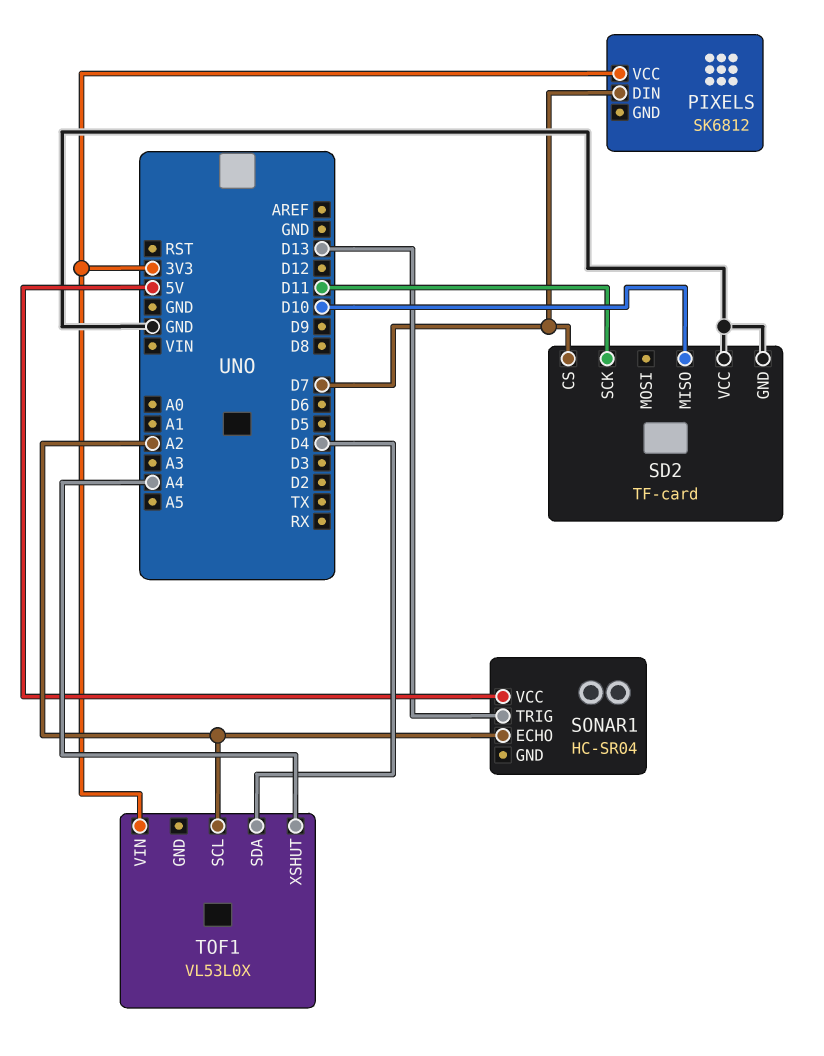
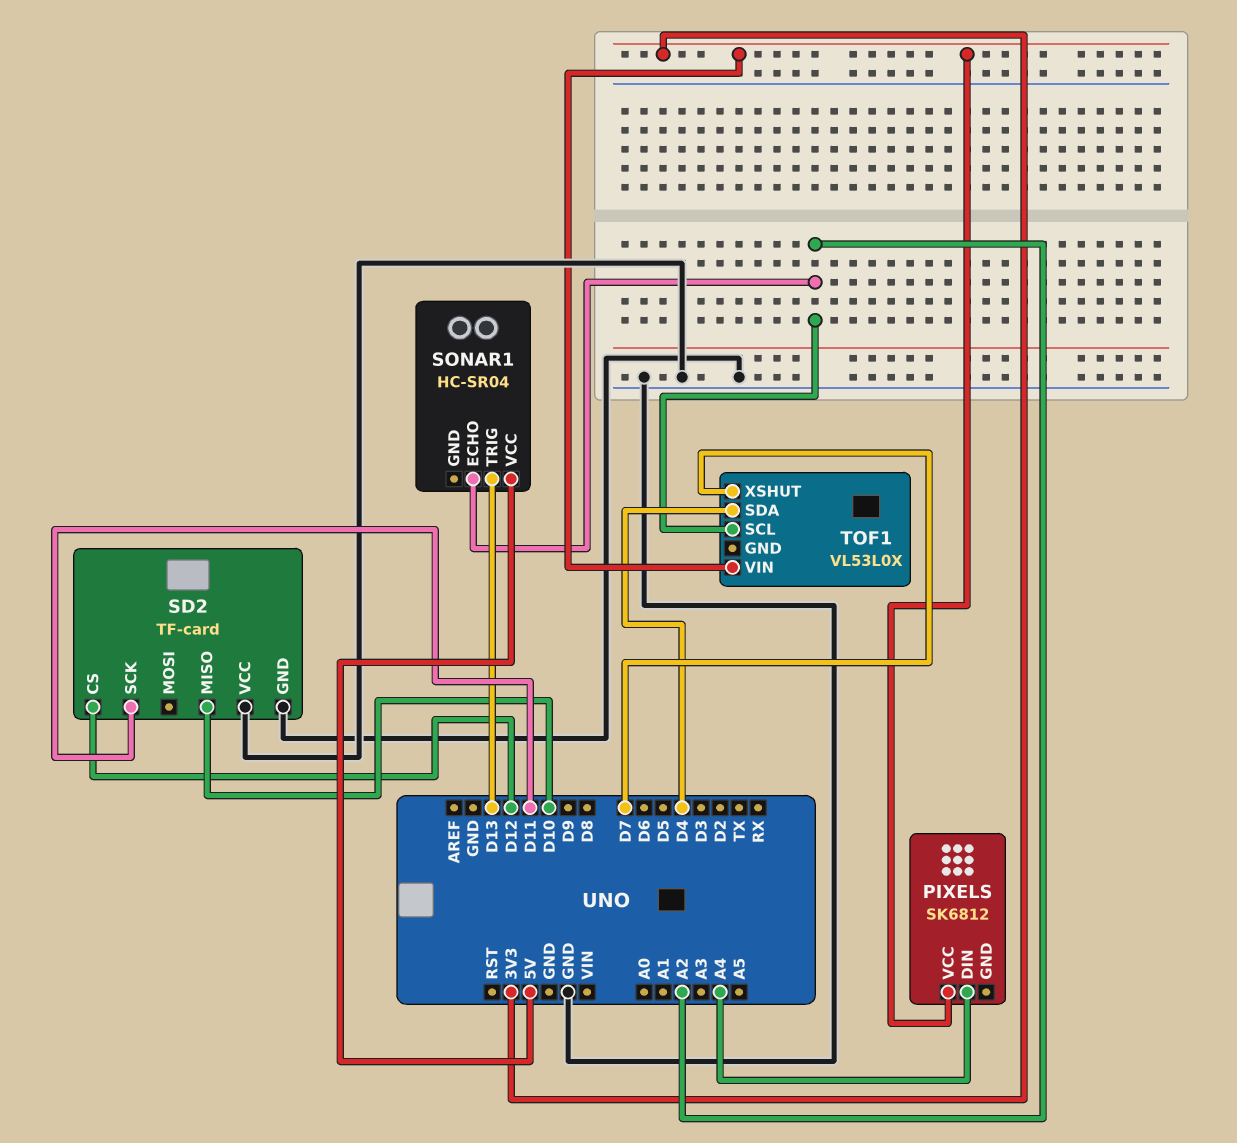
PIXELS pin DIN: D7 -> A4
SD2 pin CS: D7 -> D12
TOF1 pin XSHUT: A4 -> D7

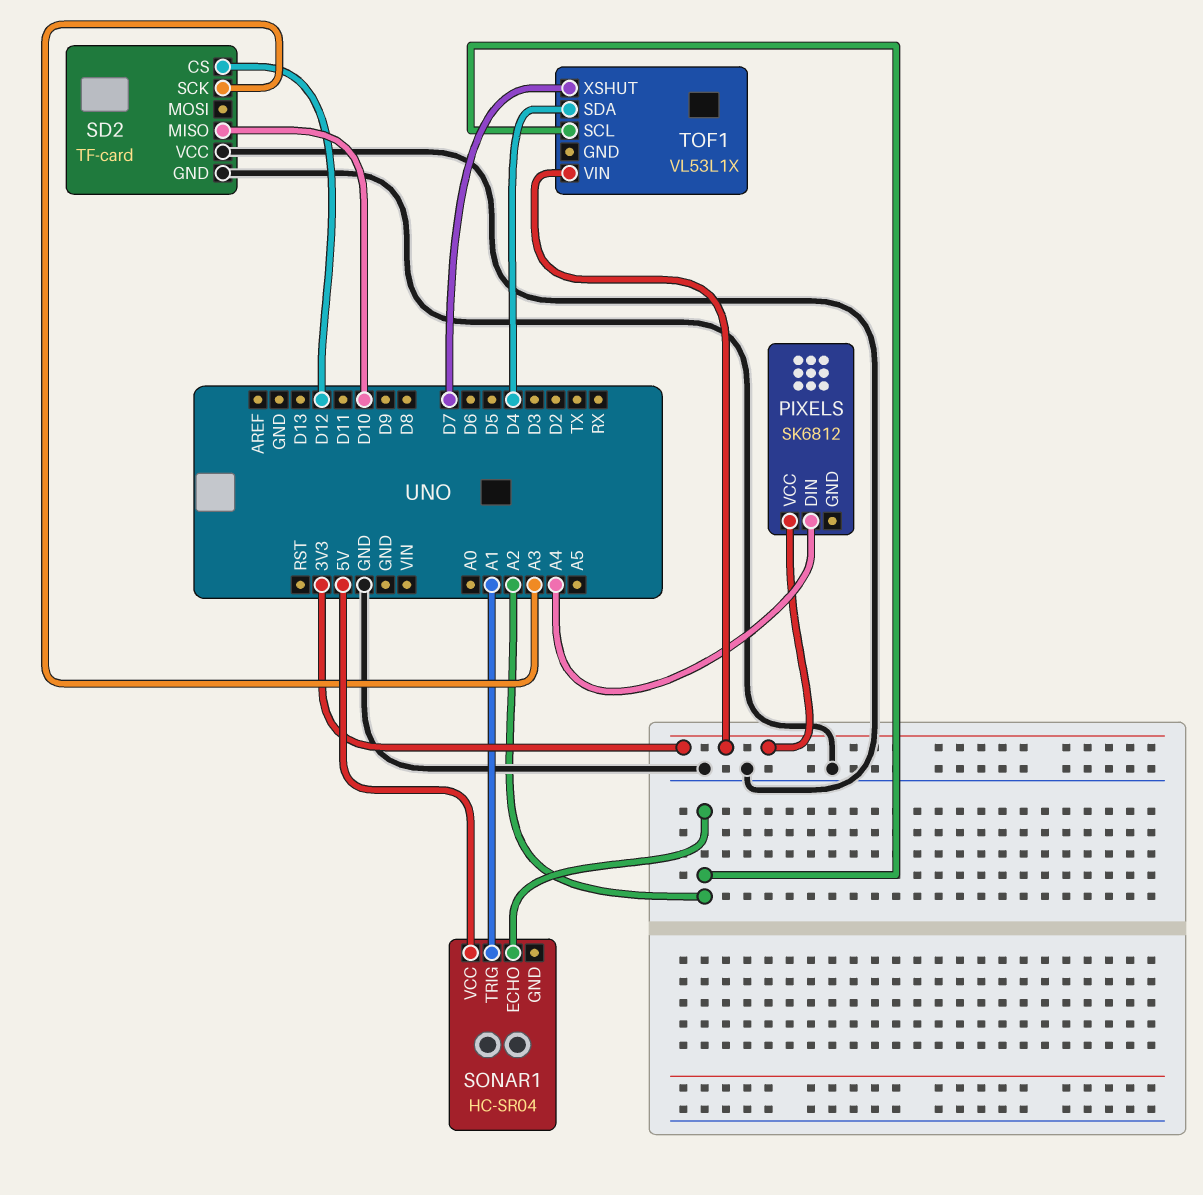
SD2 pin SCK: D11 -> A3
SONAR1 pin TRIG: D13 -> A1
TOF1: VL53L0X -> VL53L1X

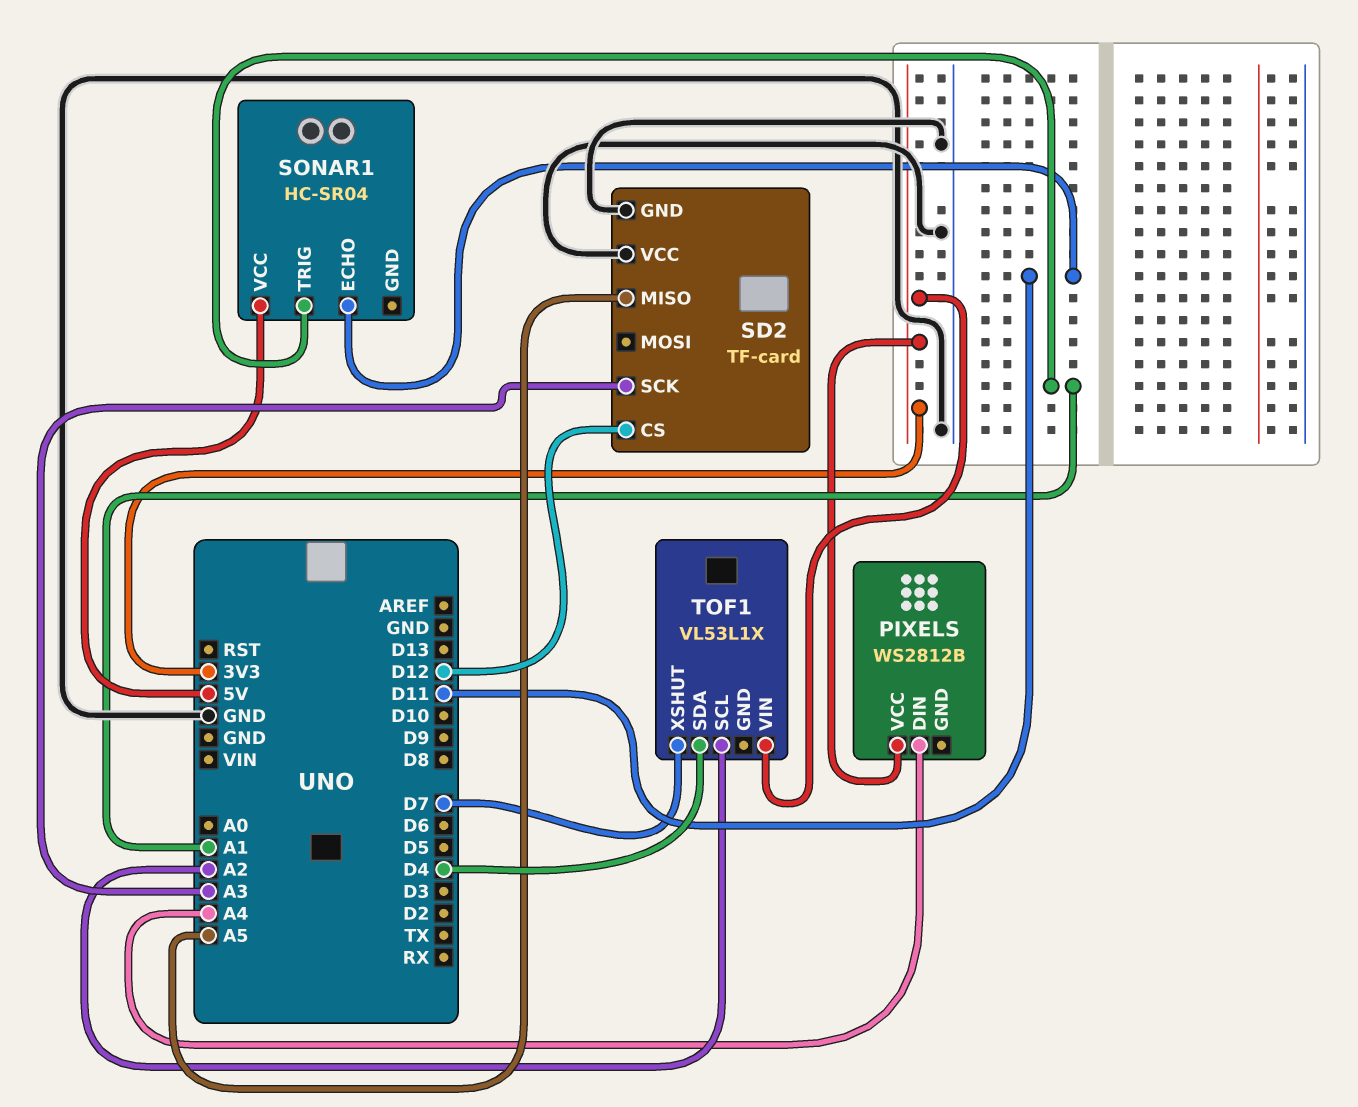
PIXELS: SK6812 -> WS2812B
SD2 pin MISO: D10 -> A5
SONAR1 pin ECHO: A2 -> D11

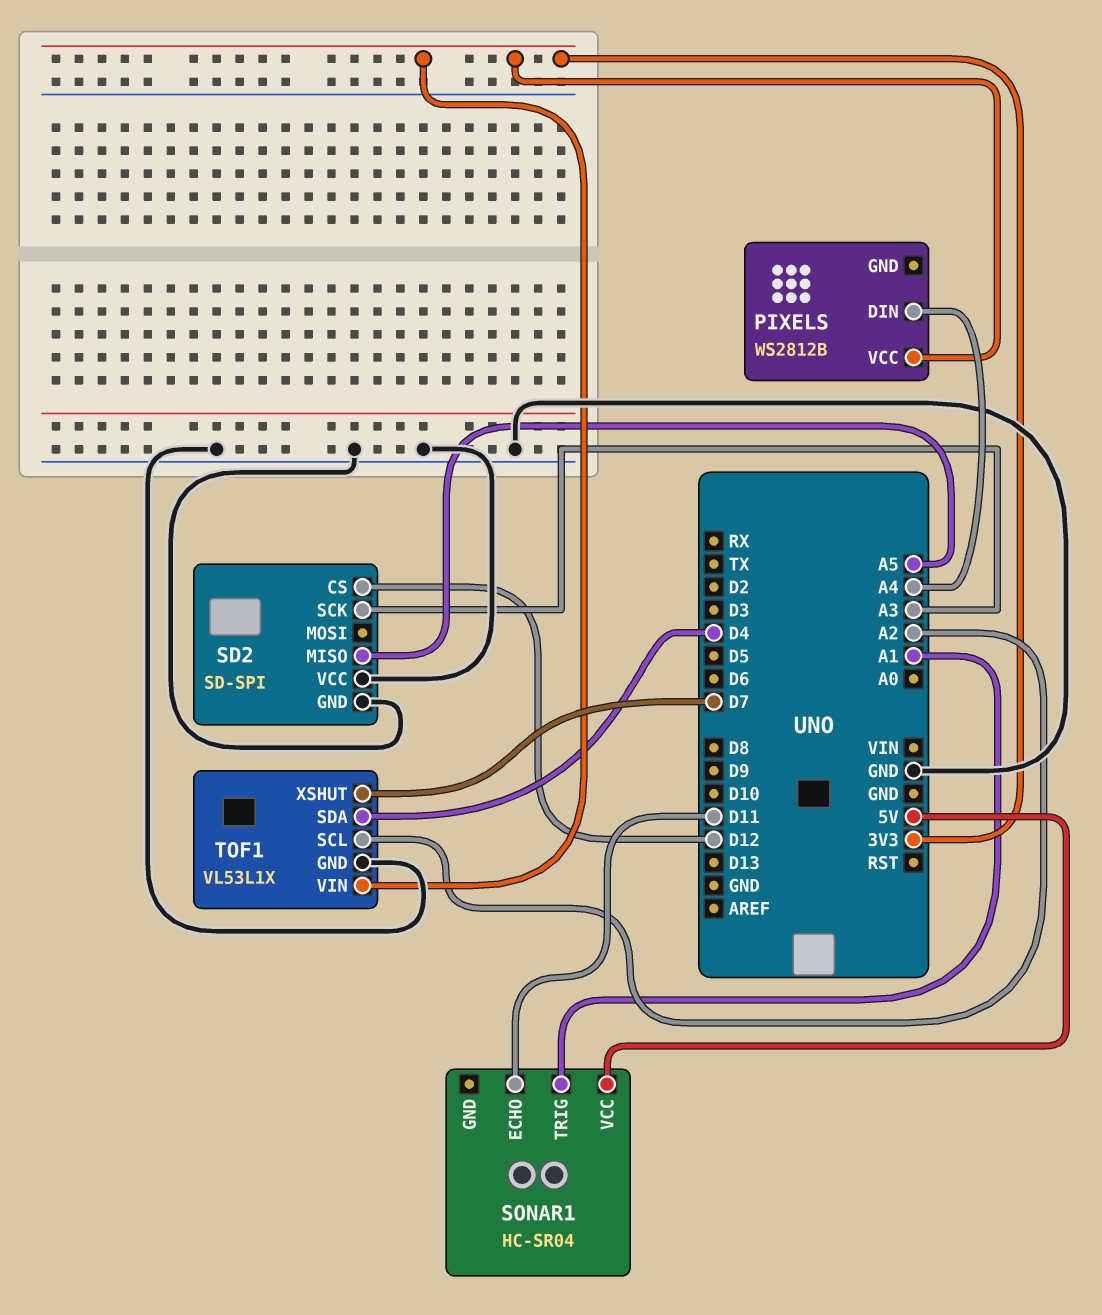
SD2: TF-card -> SD-SPI
TOF1 pin GND: none -> GND

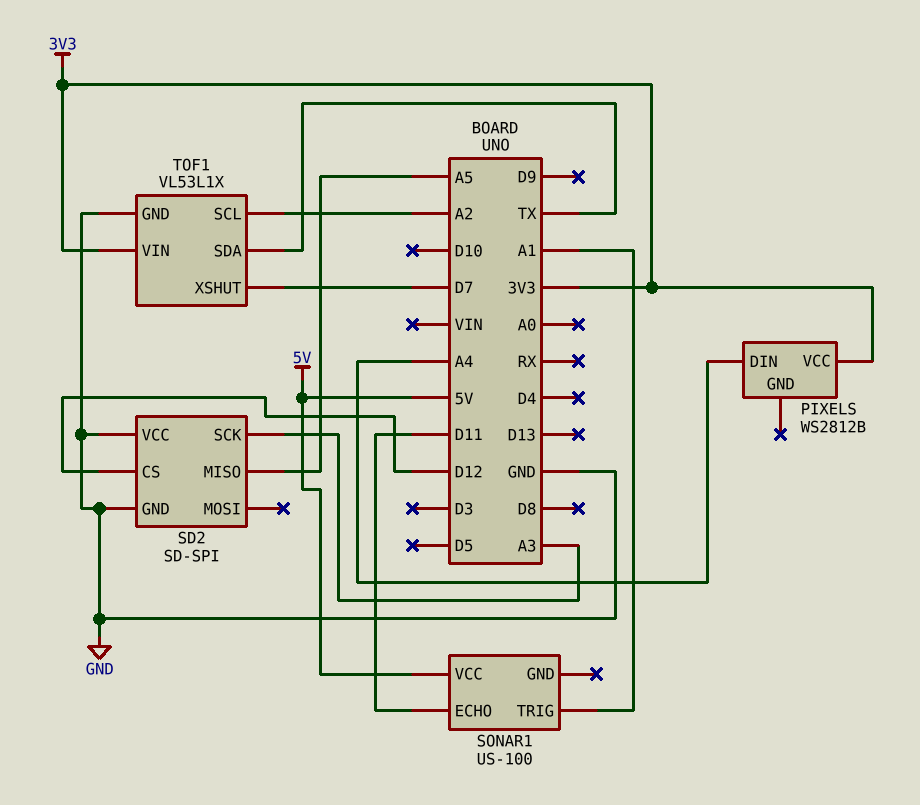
SONAR1: HC-SR04 -> US-100
TOF1 pin SDA: D4 -> TX

